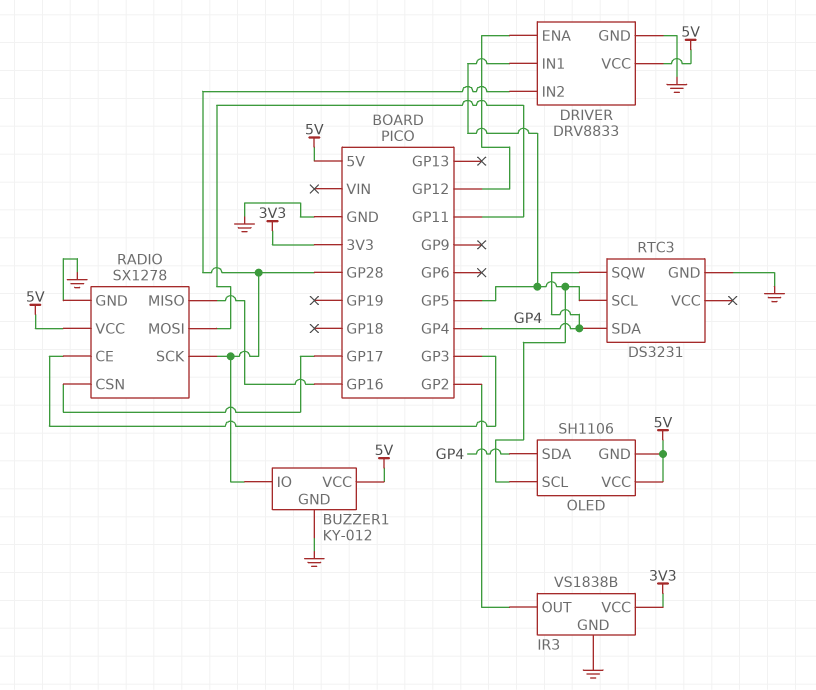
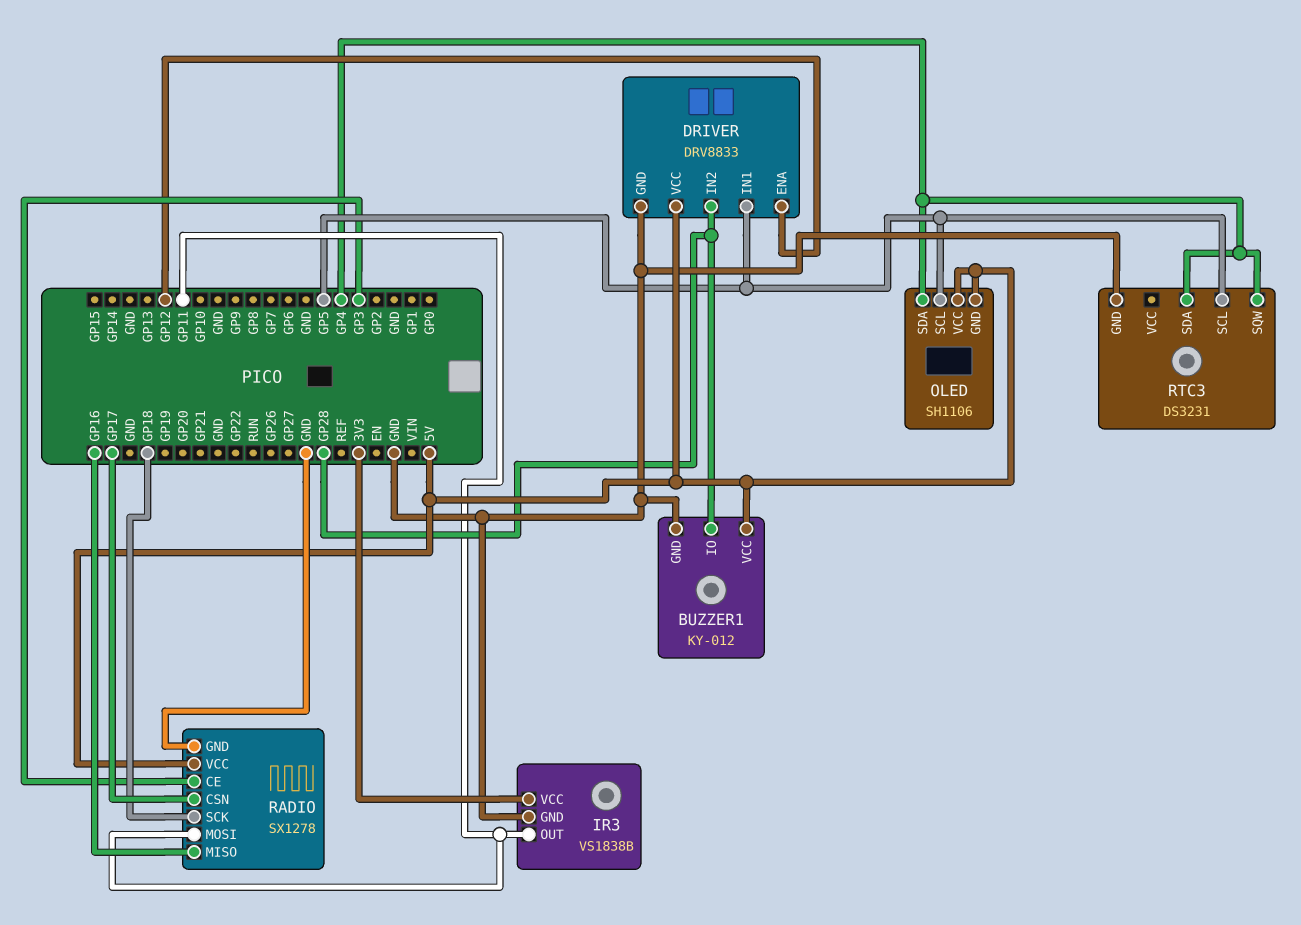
IR3 pin OUT: GP2 -> GP11
RADIO pin SCK: GP28 -> GP18

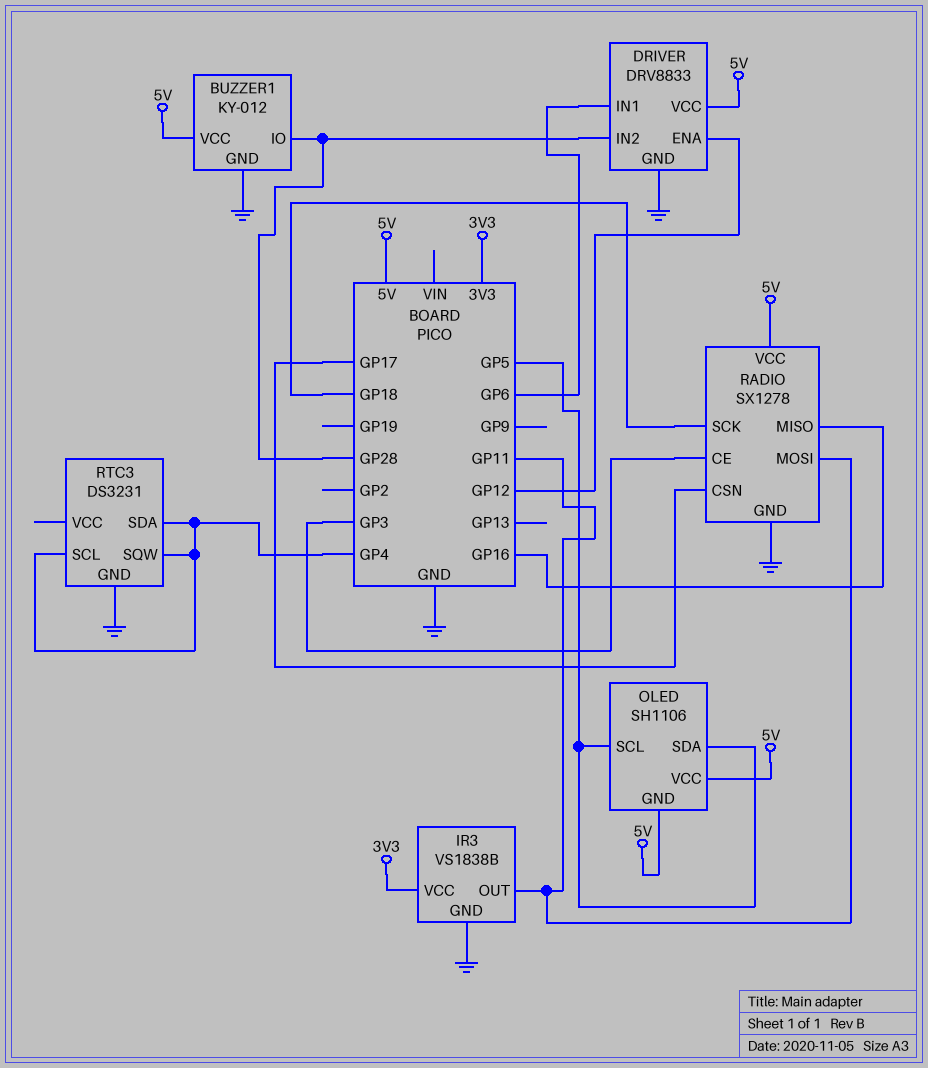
DRIVER pin IN1: GP5 -> GP6
OLED pin SDA: GP4 -> GP5
RTC3 pin SCL: GP5 -> GP4

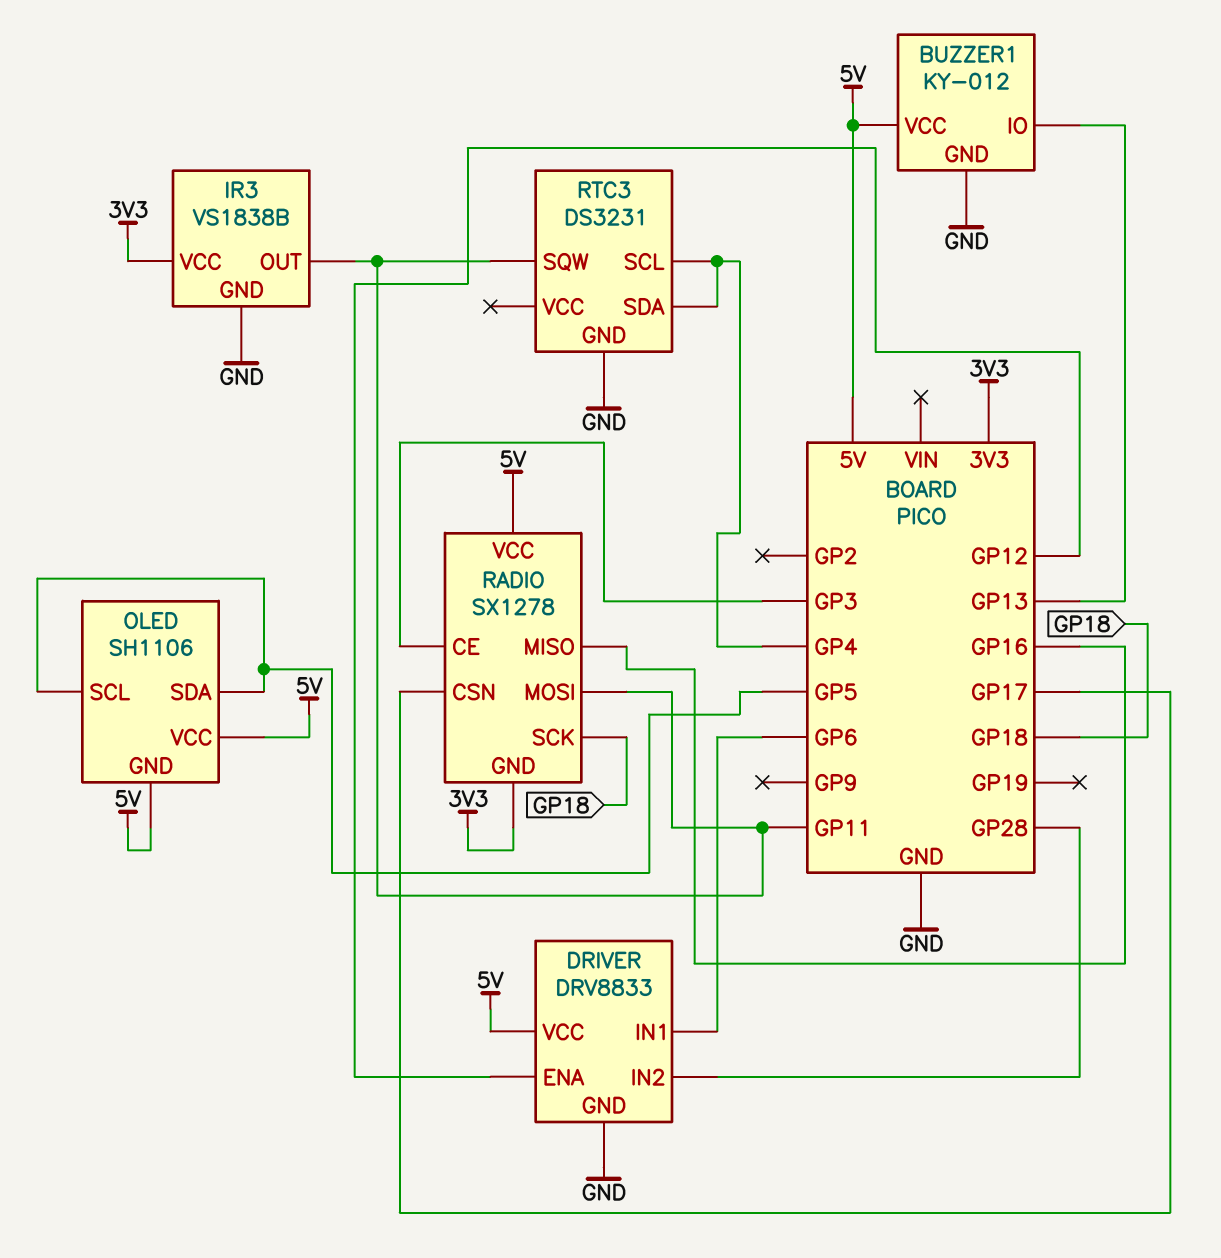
BUZZER1 pin IO: GP28 -> GP13
RADIO pin GND: GND -> 3V3
RTC3 pin SQW: GP4 -> GP11

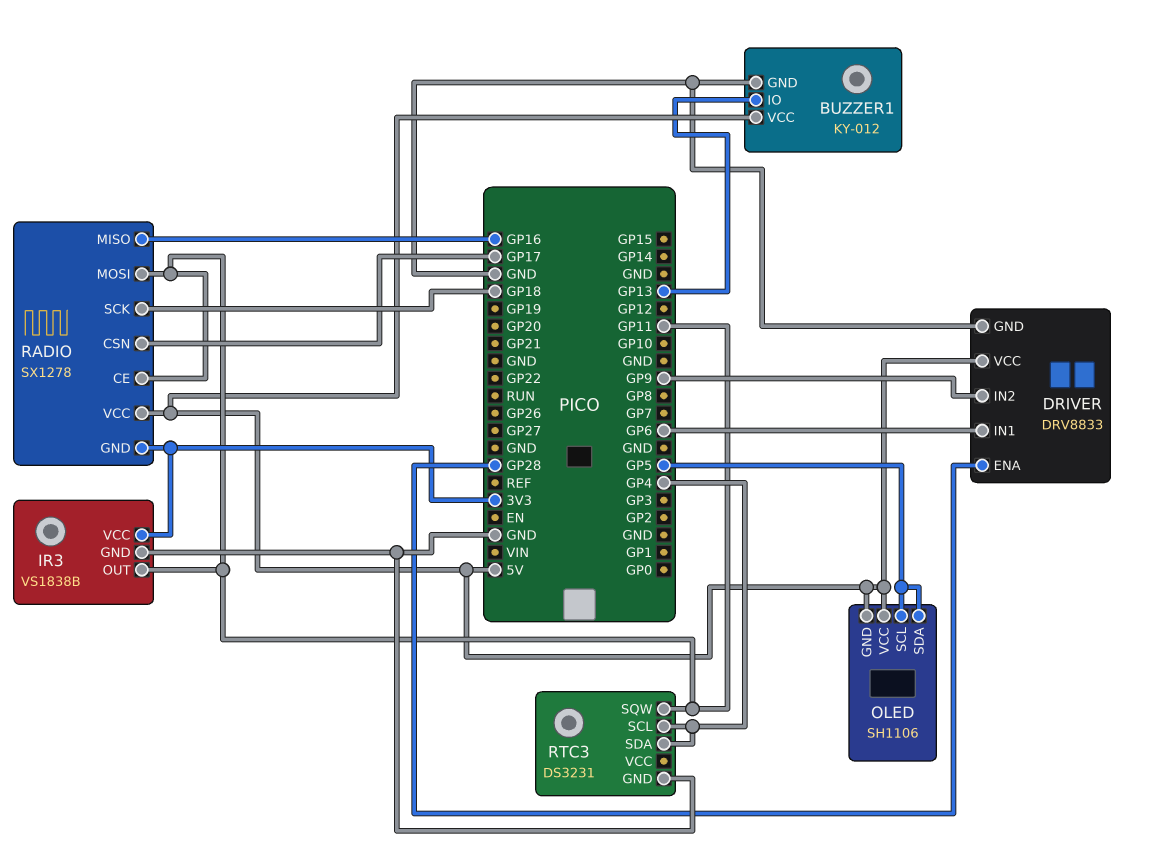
DRIVER pin ENA: GP12 -> GP28
DRIVER pin IN2: GP28 -> GP9
RADIO pin CE: GP3 -> GP11

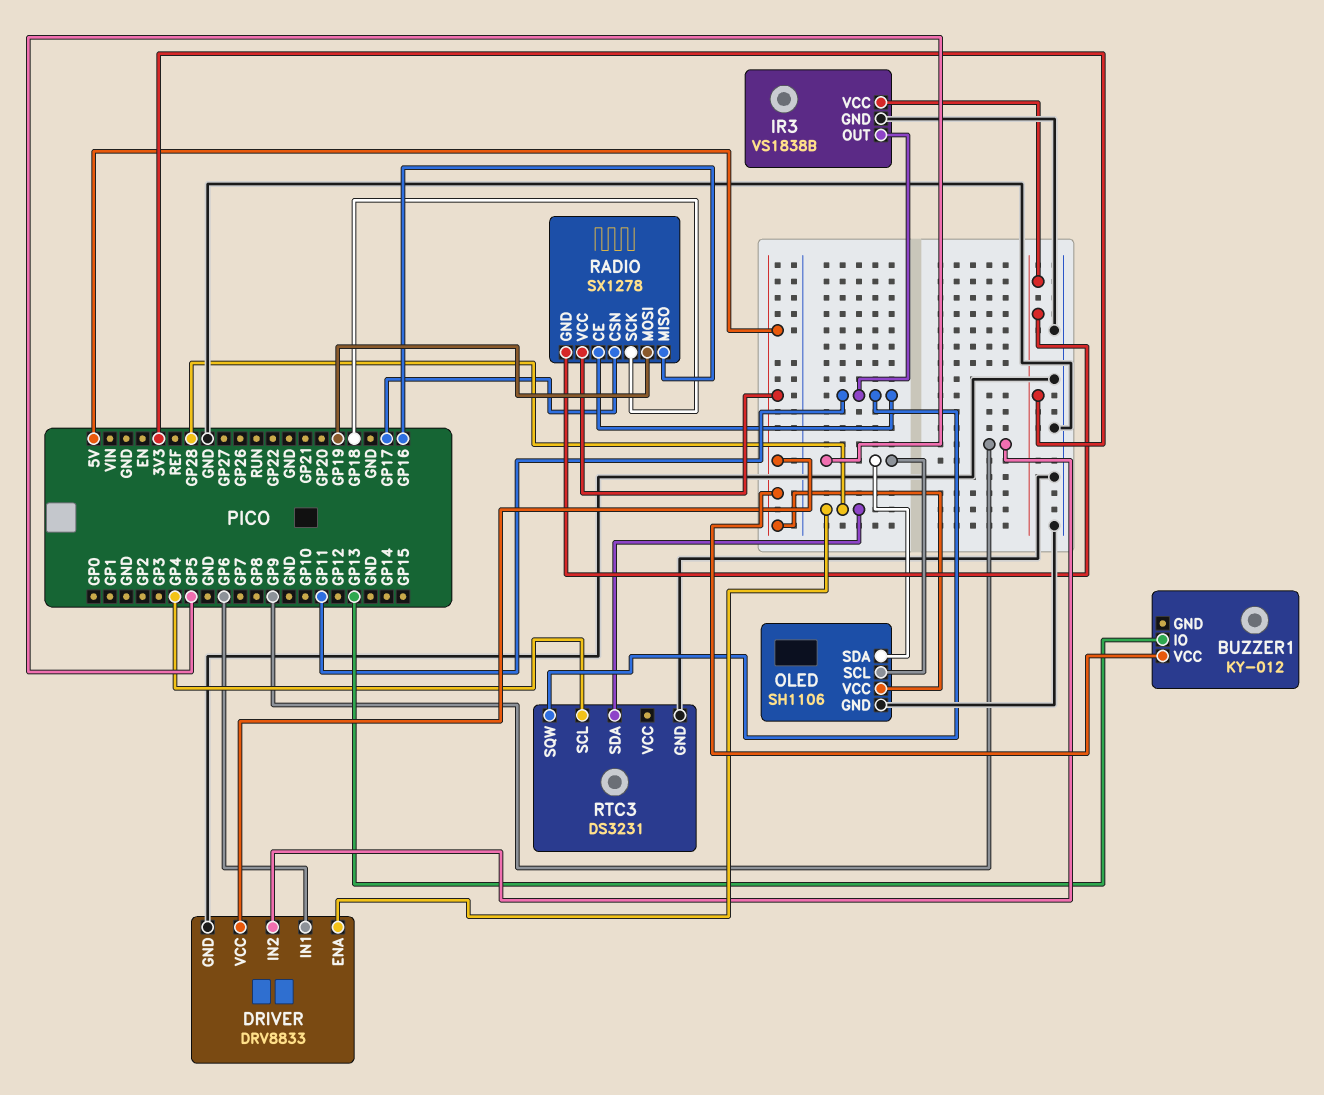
BUZZER1 pin GND: GND -> none
OLED pin GND: 5V -> GND
RADIO pin MOSI: GP11 -> GP19
RTC3 pin SDA: GP4 -> GP28

